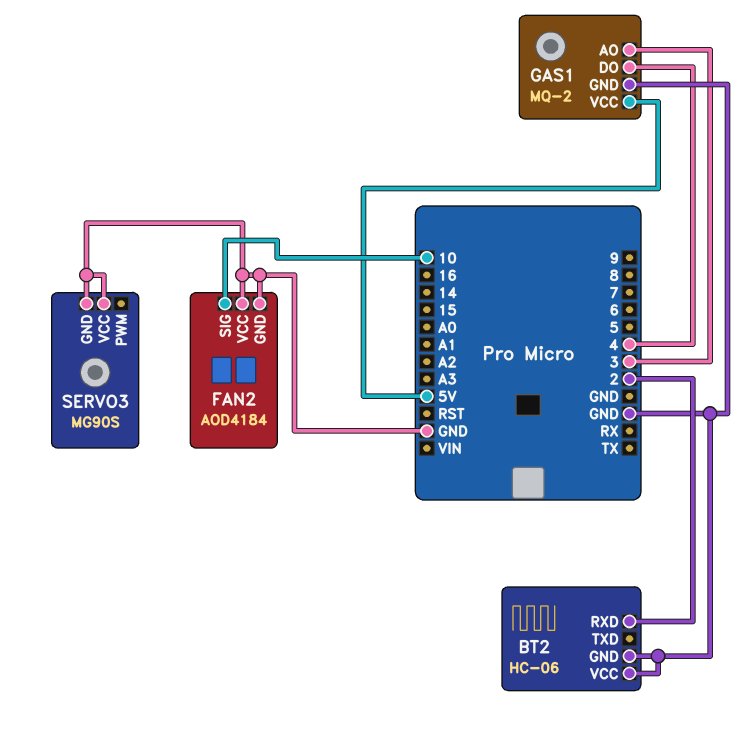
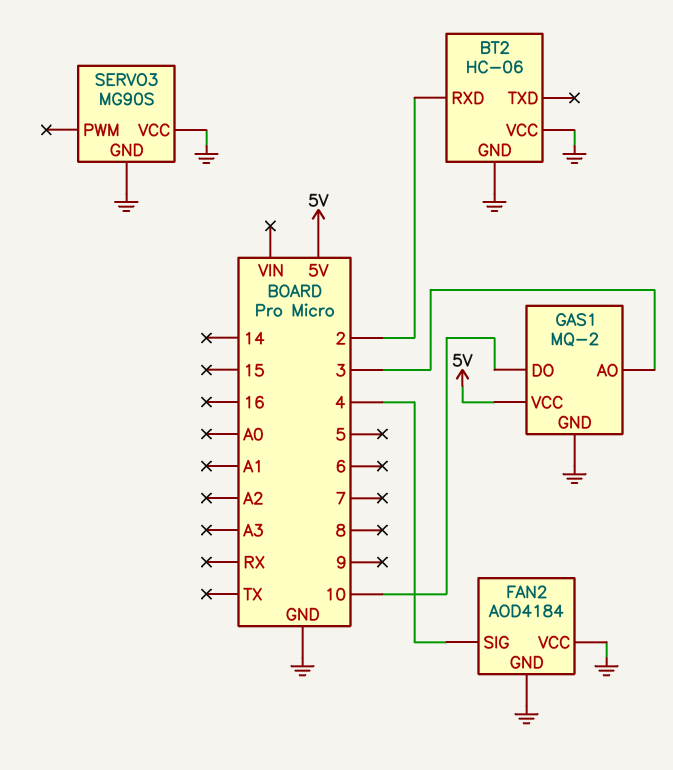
FAN2 pin SIG: 10 -> 4
GAS1 pin DO: 4 -> 10

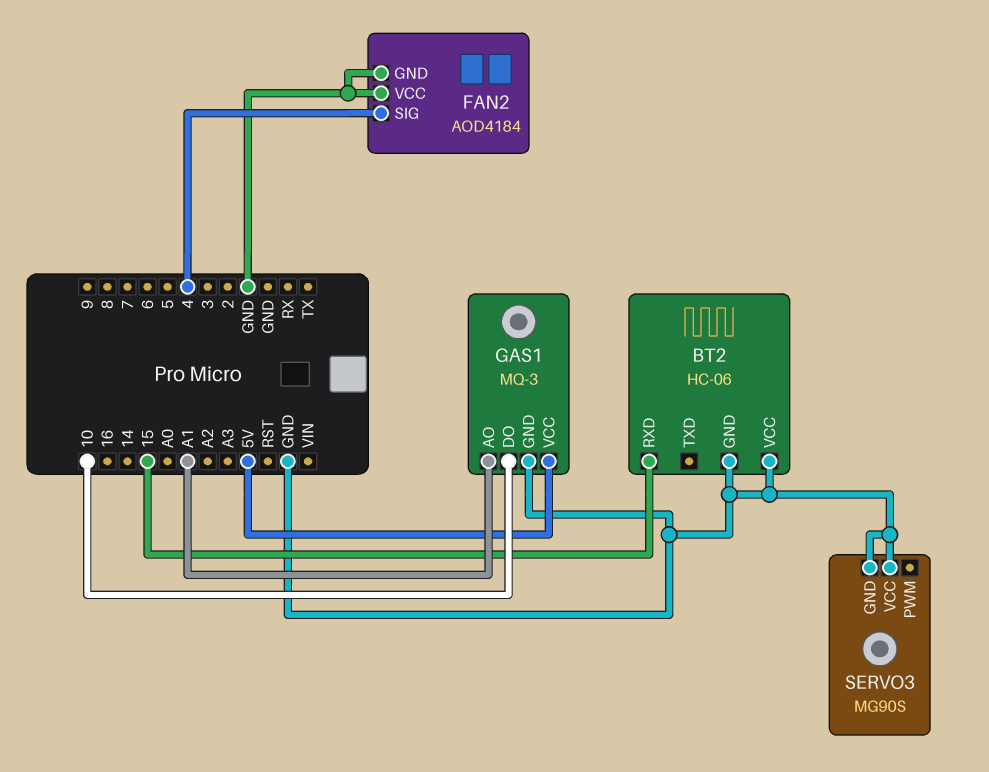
BT2 pin RXD: 2 -> 15
GAS1: MQ-2 -> MQ-3
GAS1 pin AO: 3 -> A1

